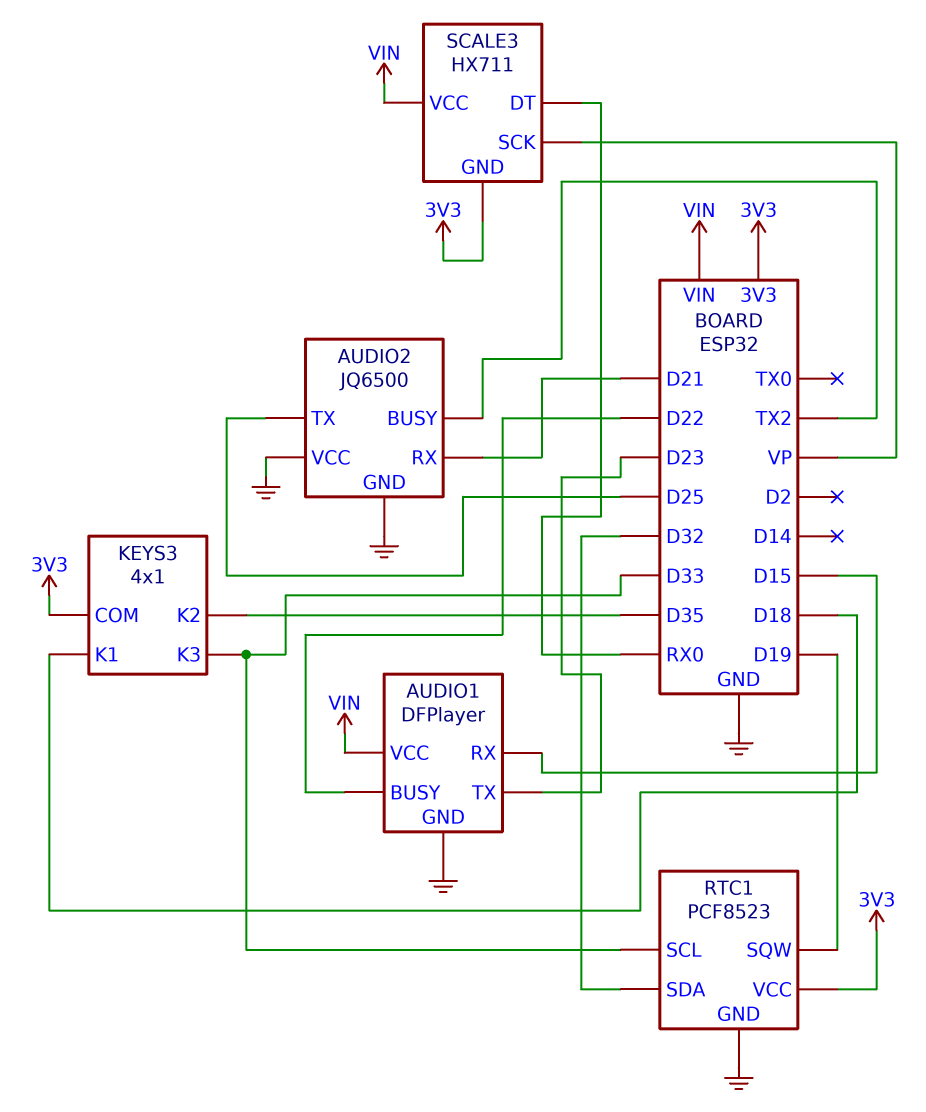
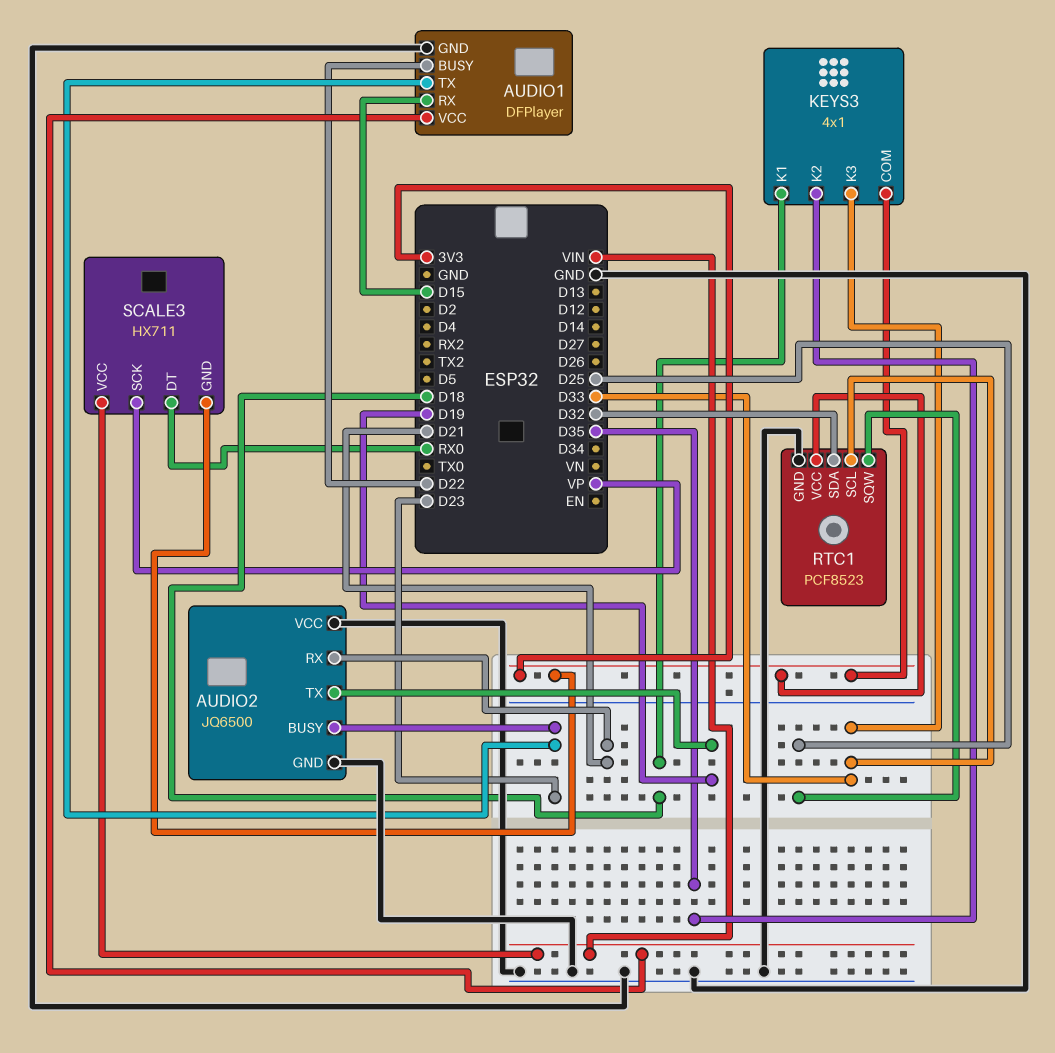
AUDIO2 pin BUSY: TX2 -> D23
AUDIO2 pin TX: D25 -> D19
RTC1 pin SQW: D19 -> D25

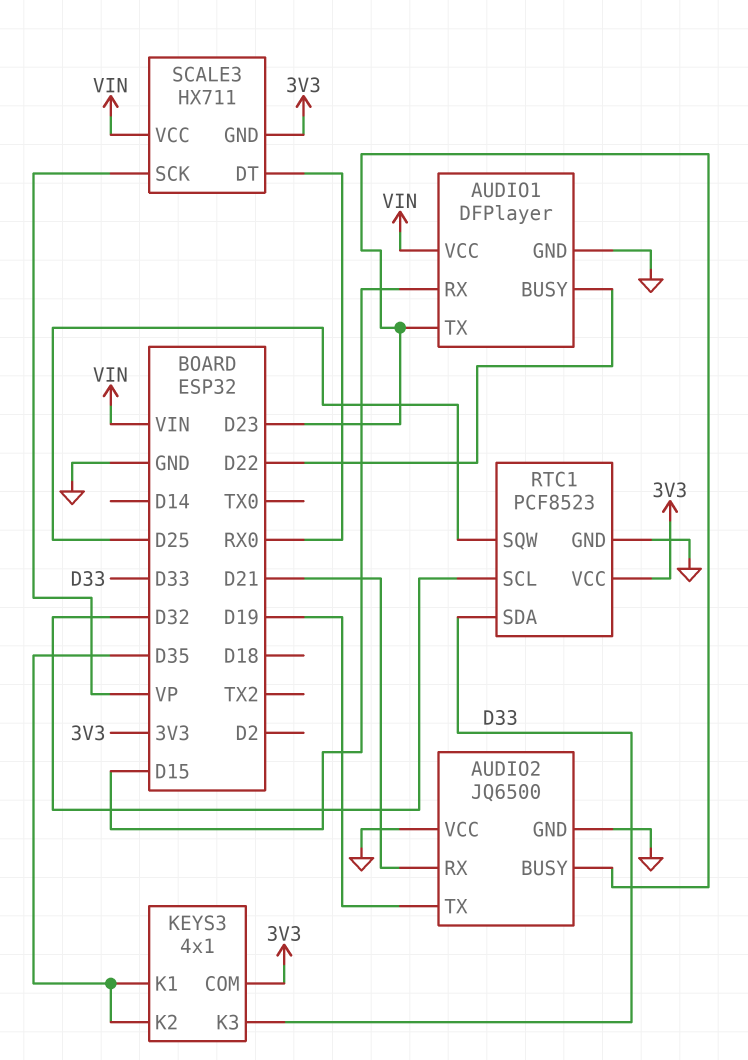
KEYS3 pin K1: D18 -> D35
RTC1 pin SCL: D33 -> D32
RTC1 pin SDA: D32 -> D33

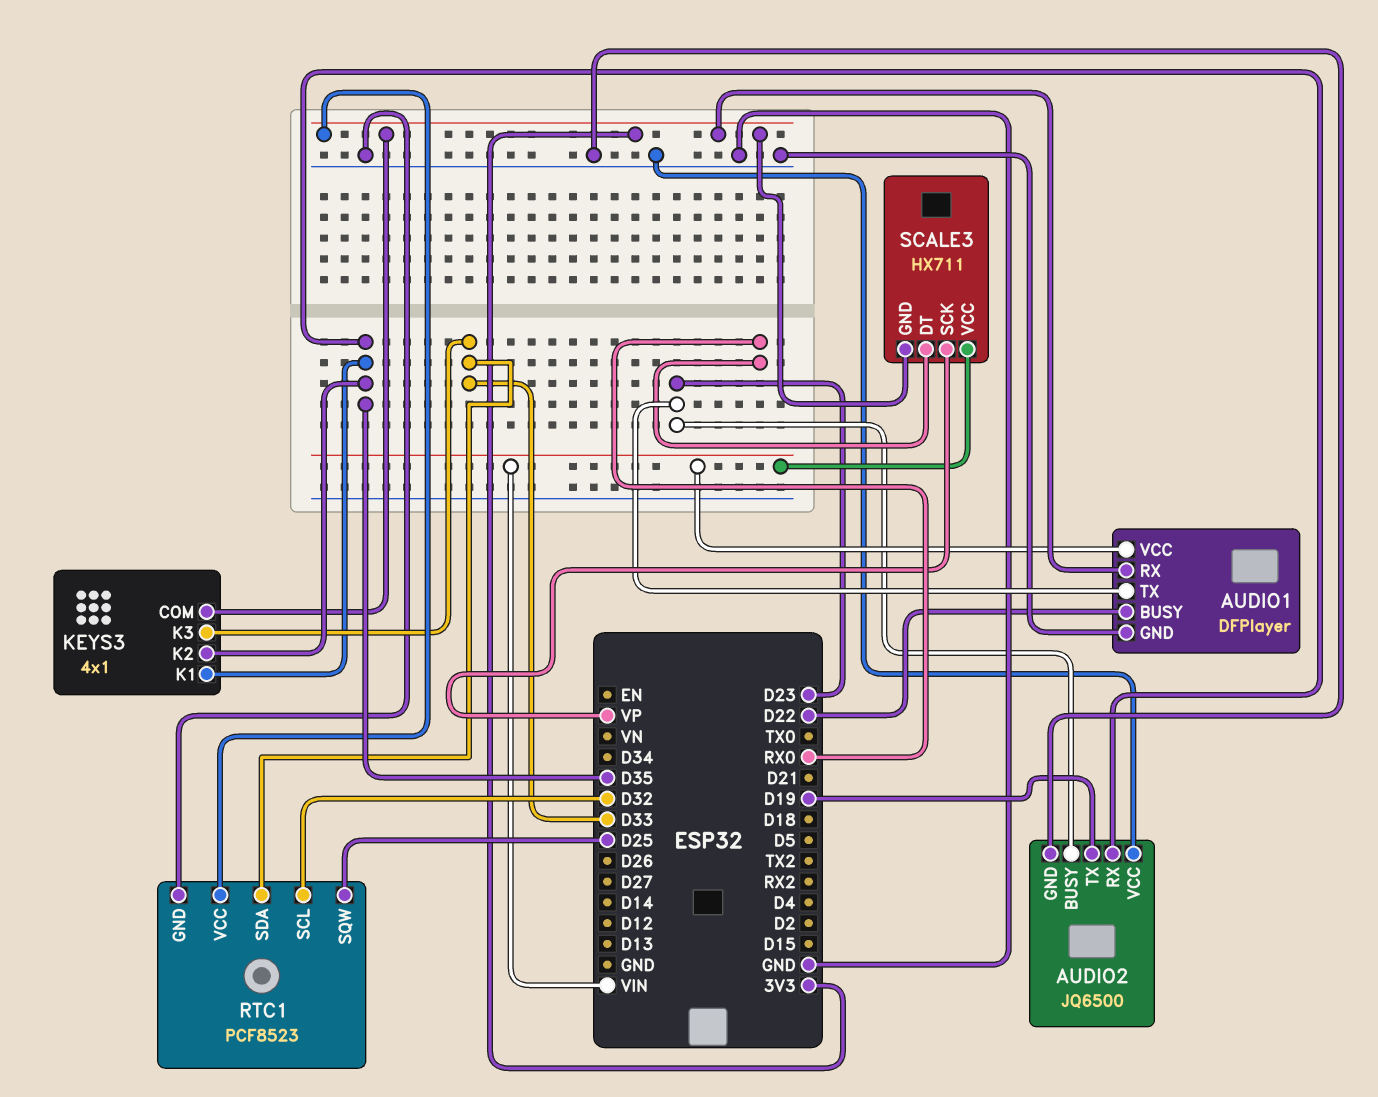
AUDIO1 pin RX: D15 -> 3V3
AUDIO2 pin RX: D21 -> D35

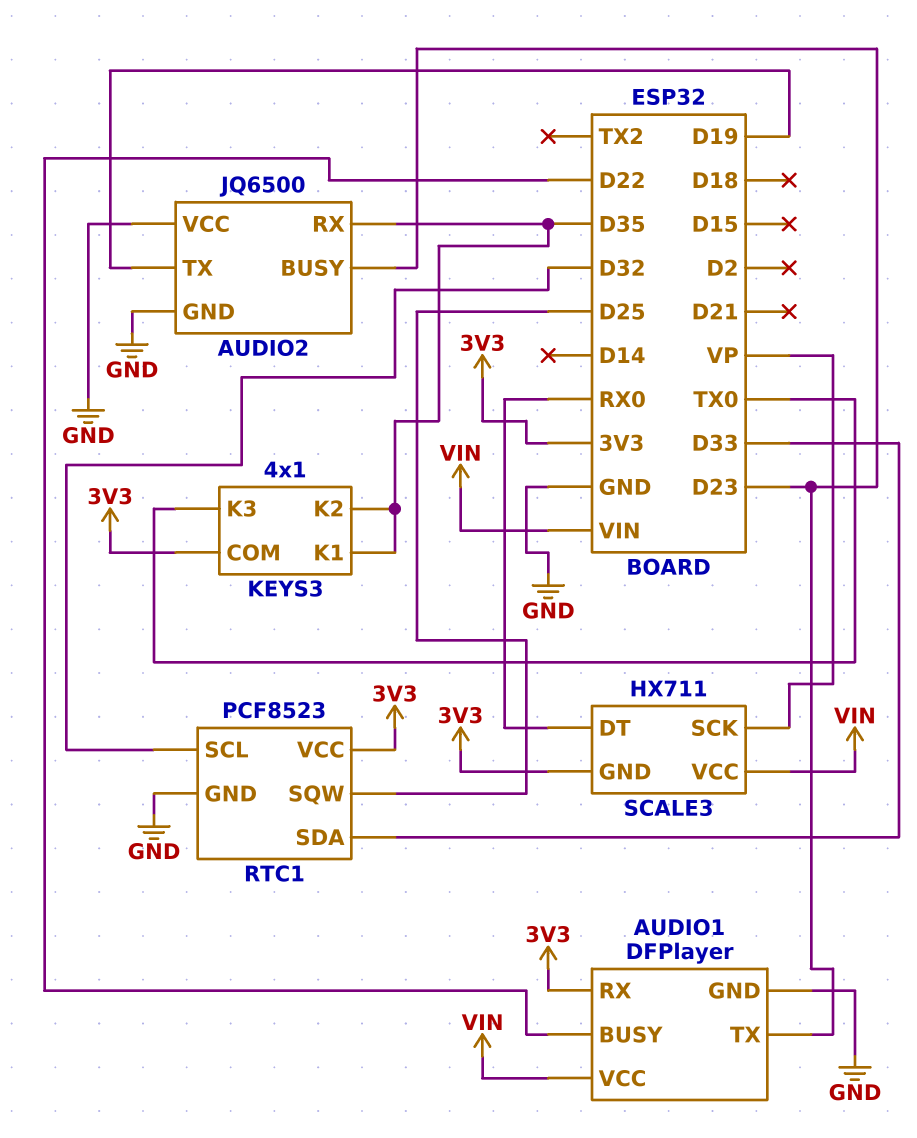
KEYS3 pin K3: D33 -> TX0

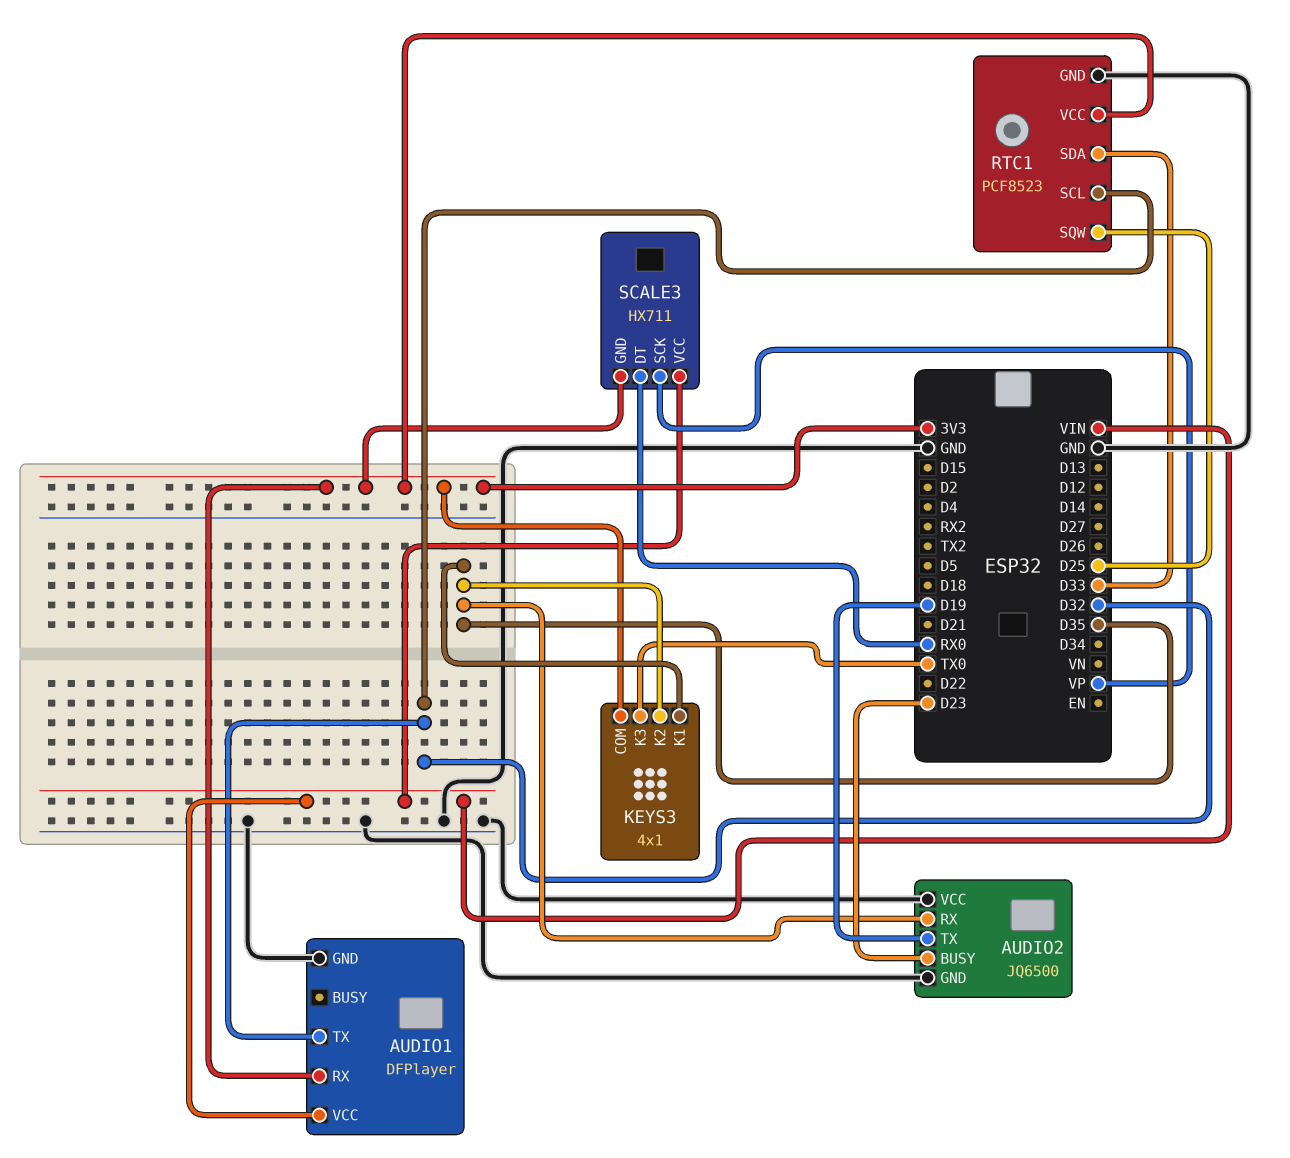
AUDIO1 pin BUSY: D22 -> none
AUDIO1 pin TX: D23 -> D32

